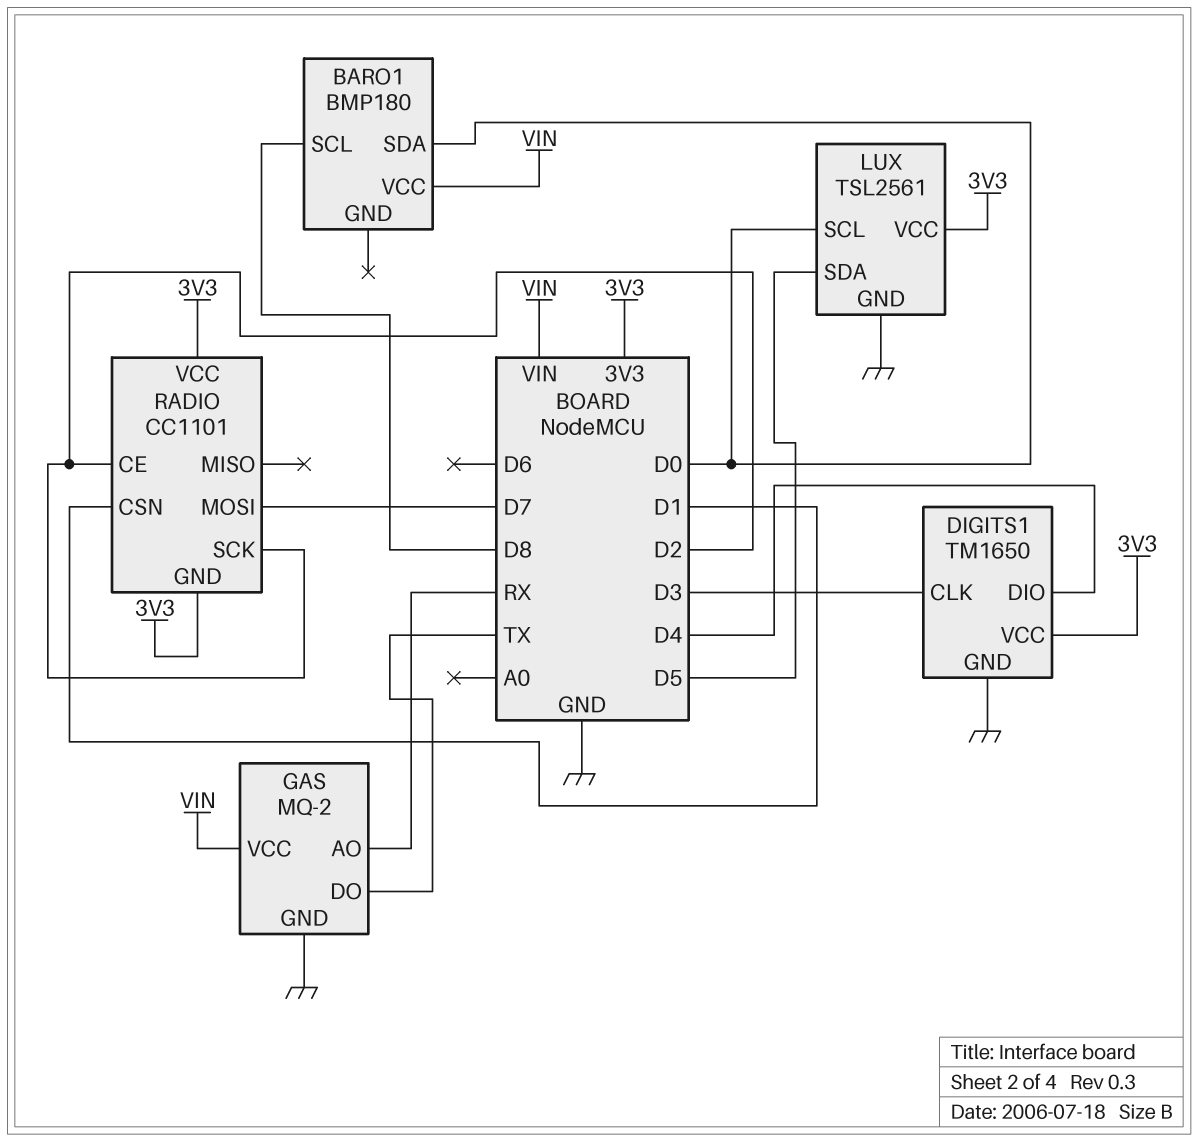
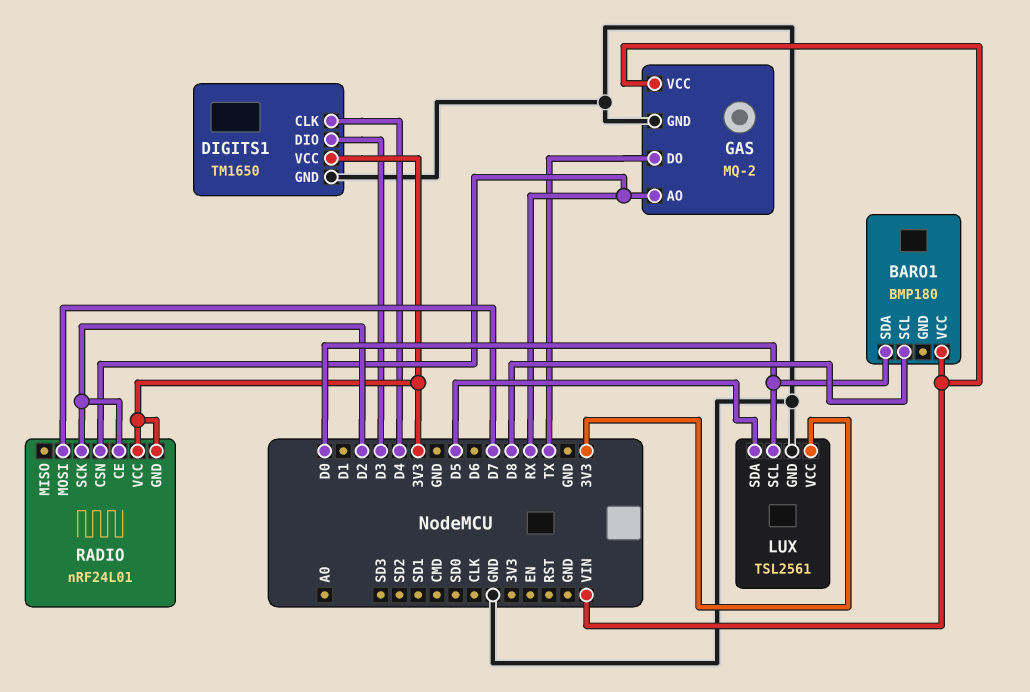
DIGITS1 pin CLK: D3 -> D4
DIGITS1 pin DIO: D4 -> D3
RADIO: CC1101 -> nRF24L01
RADIO pin CSN: D1 -> RX

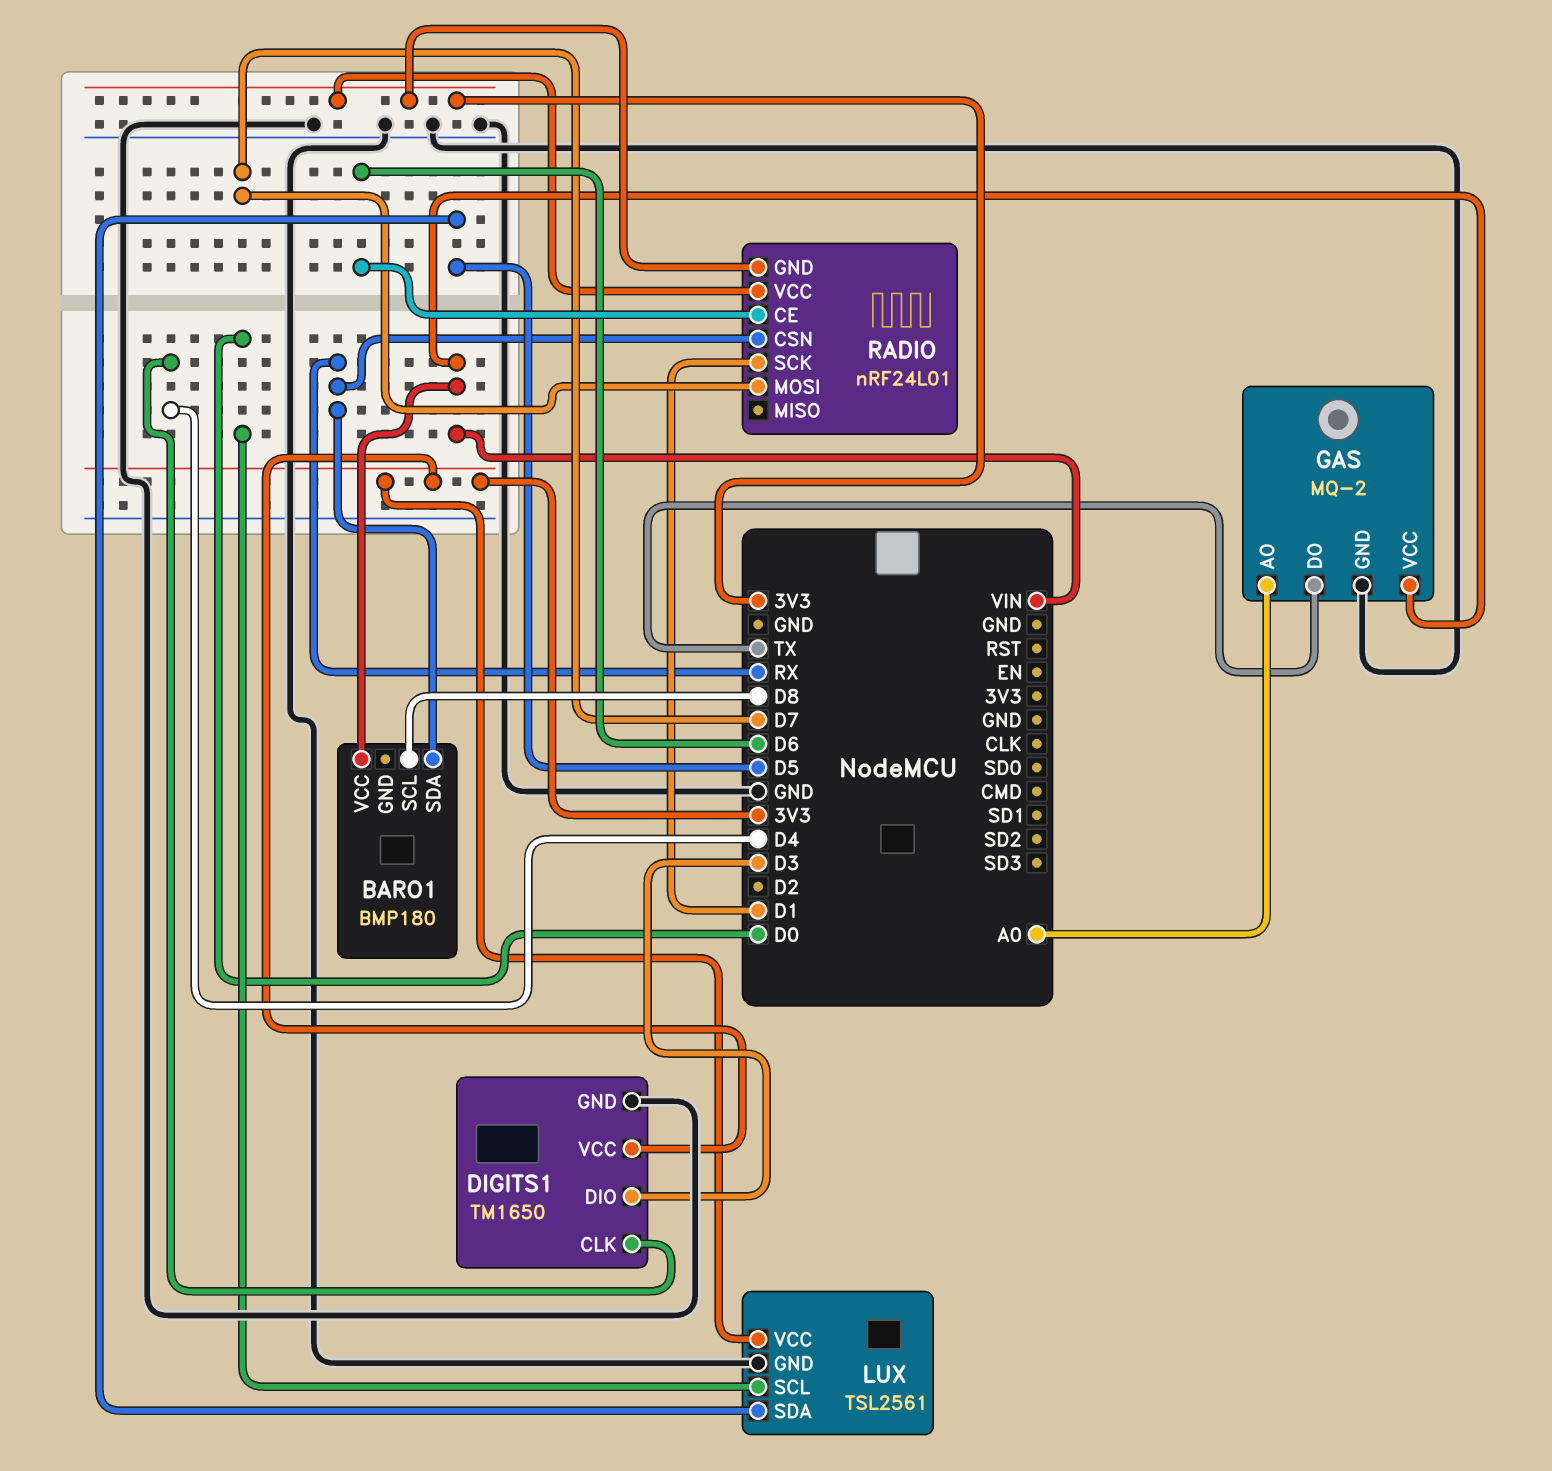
BARO1 pin SDA: D0 -> RX
GAS pin AO: RX -> A0
RADIO pin CE: D2 -> D6
RADIO pin SCK: D2 -> D1

